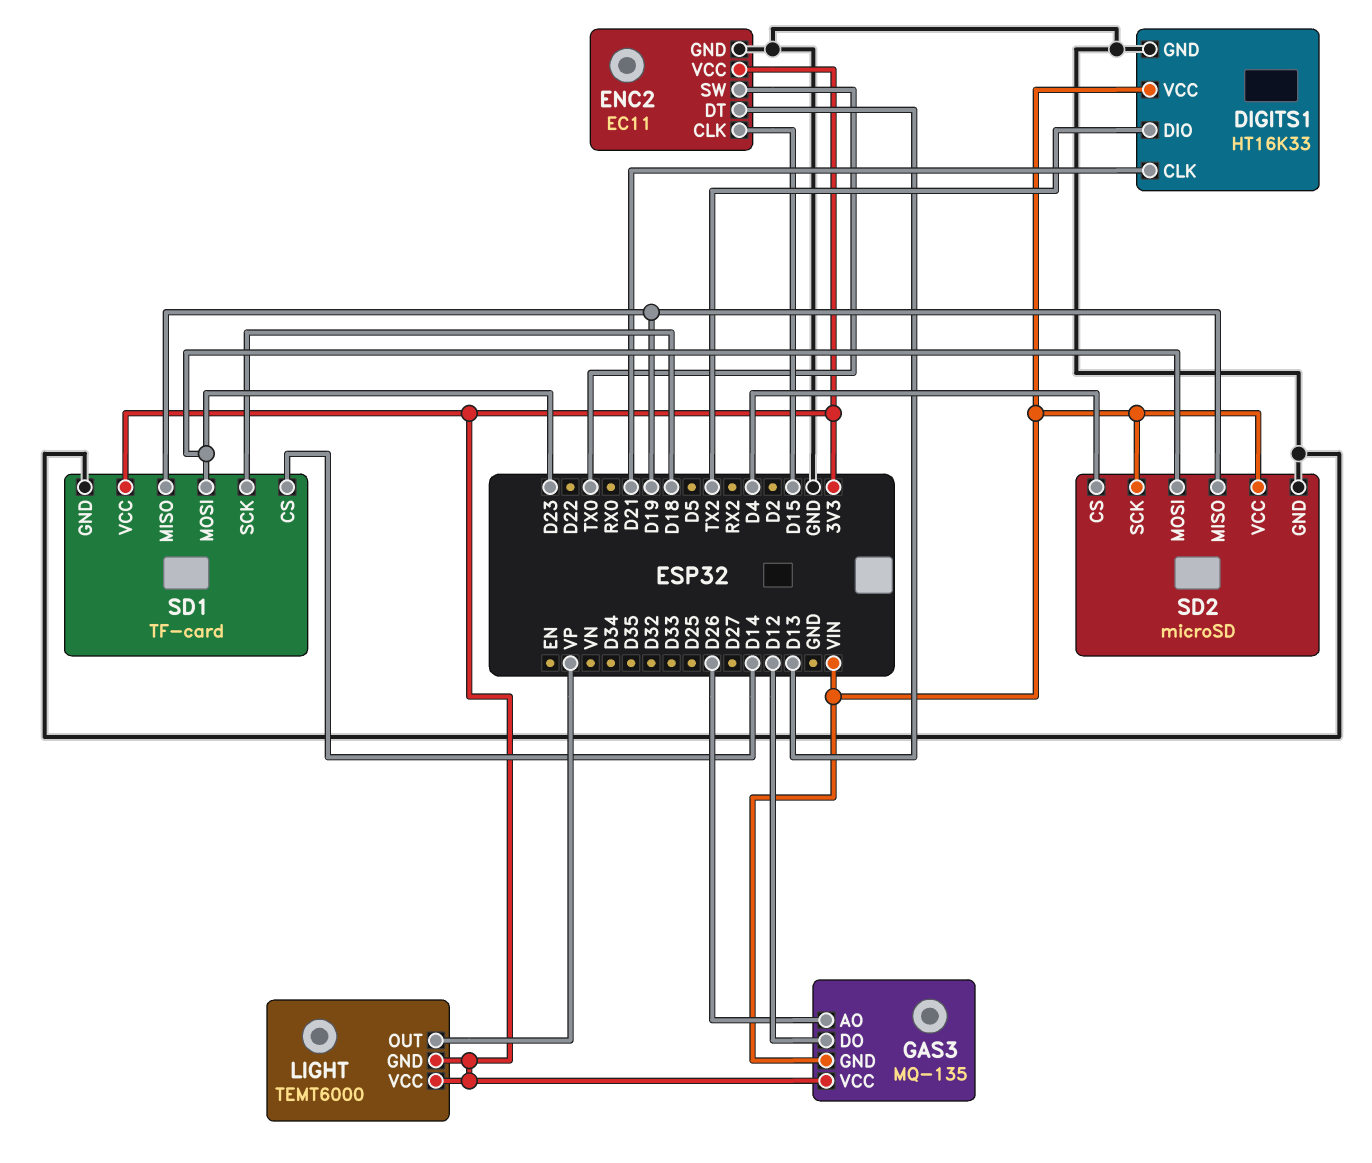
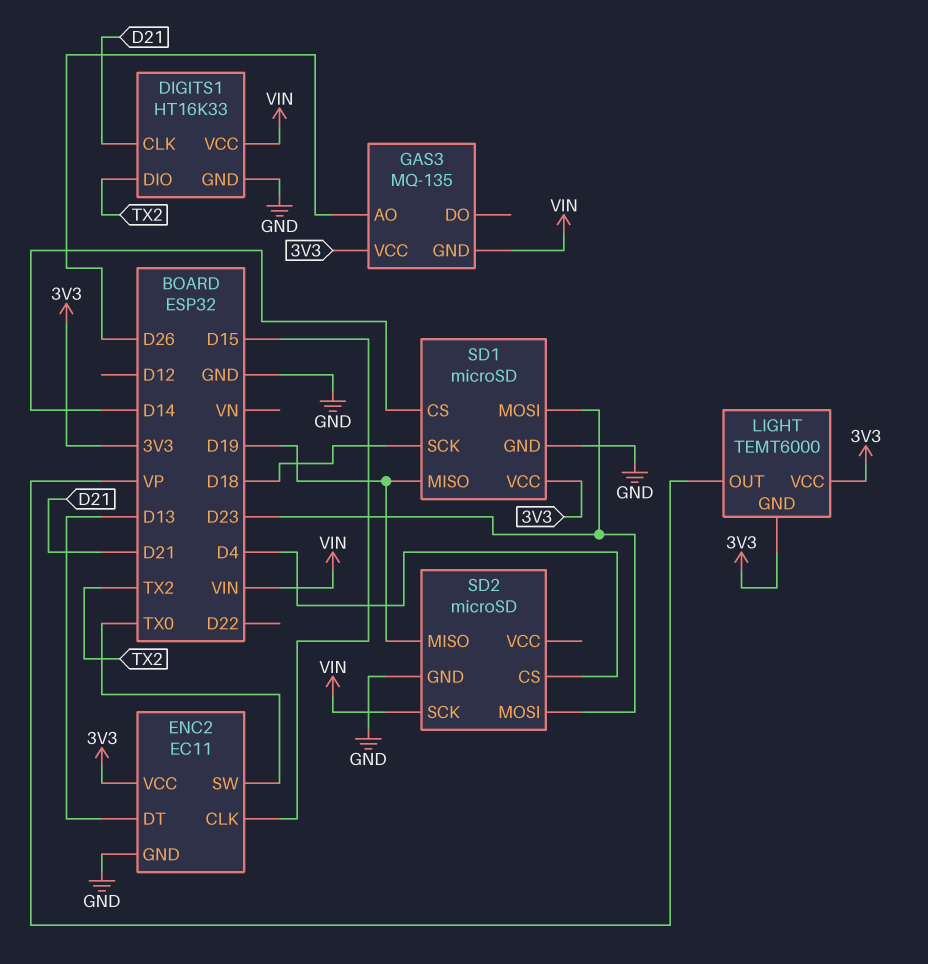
GAS3 pin DO: D12 -> none
SD1: TF-card -> microSD
SD2 pin VCC: VIN -> none

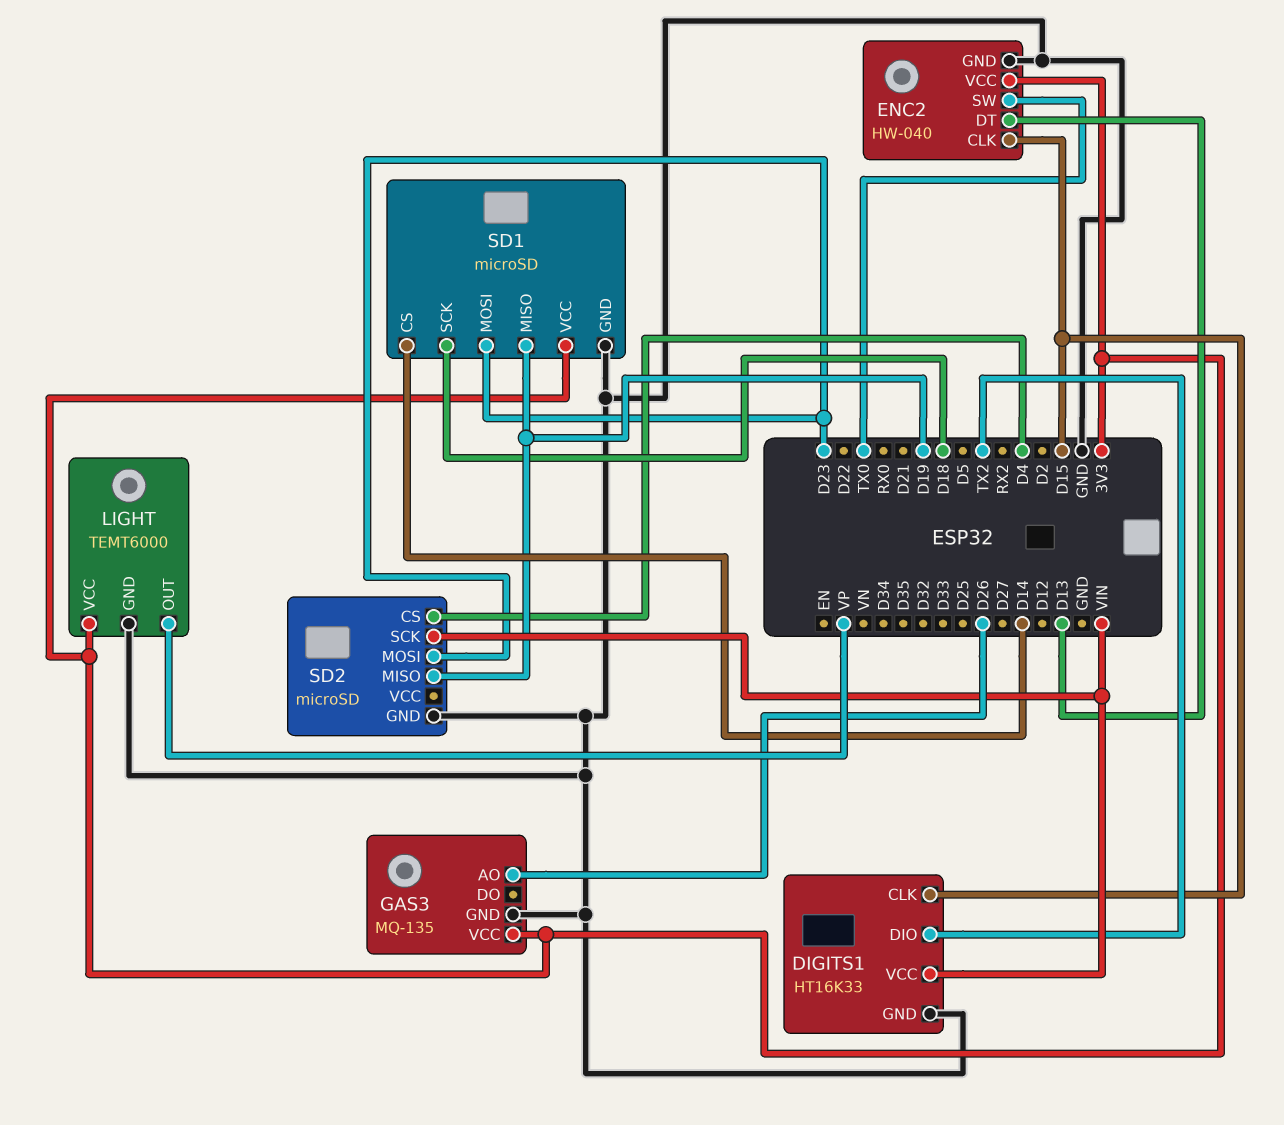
DIGITS1 pin CLK: D21 -> D15
ENC2: EC11 -> HW-040
GAS3 pin GND: VIN -> GND
LIGHT pin GND: 3V3 -> GND

